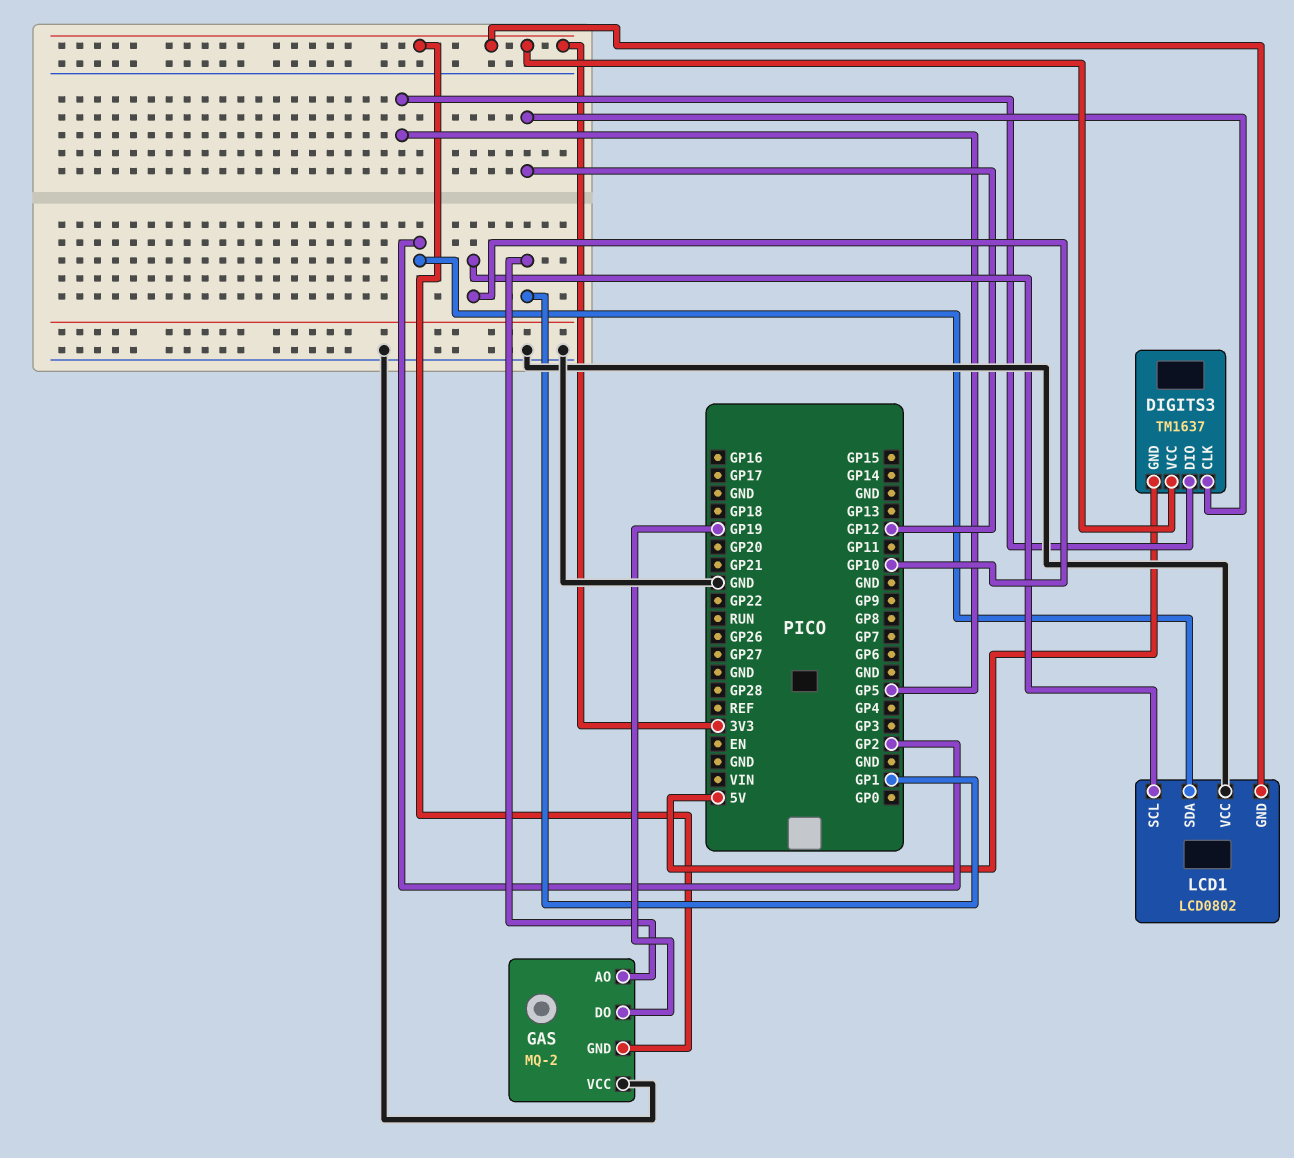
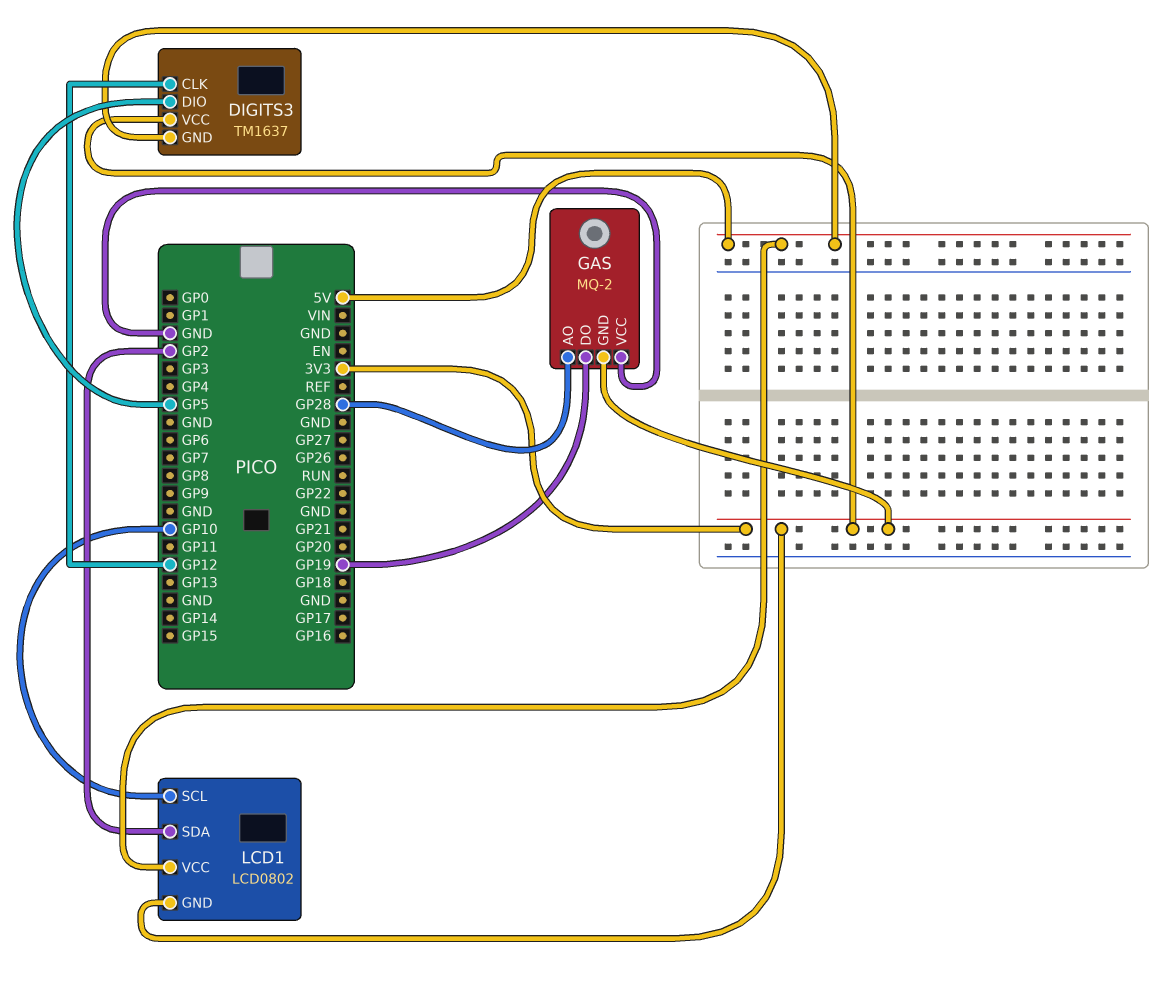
GAS pin AO: GP1 -> GP28
LCD1 pin VCC: GND -> 5V

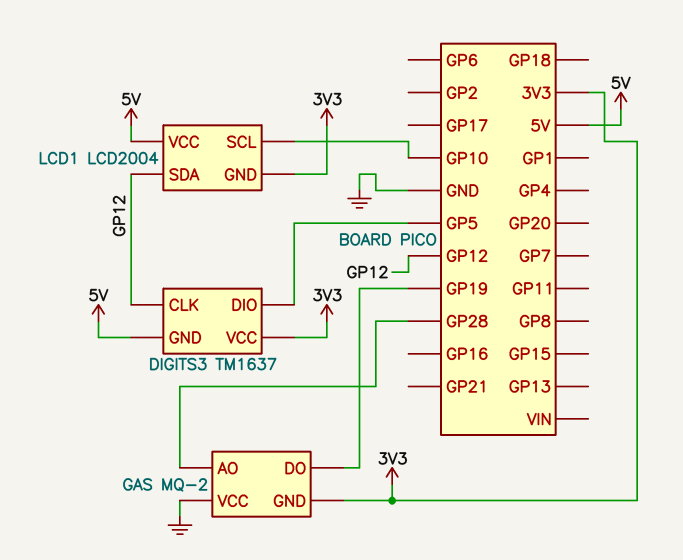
LCD1: LCD0802 -> LCD2004
LCD1 pin SDA: GP2 -> GP12

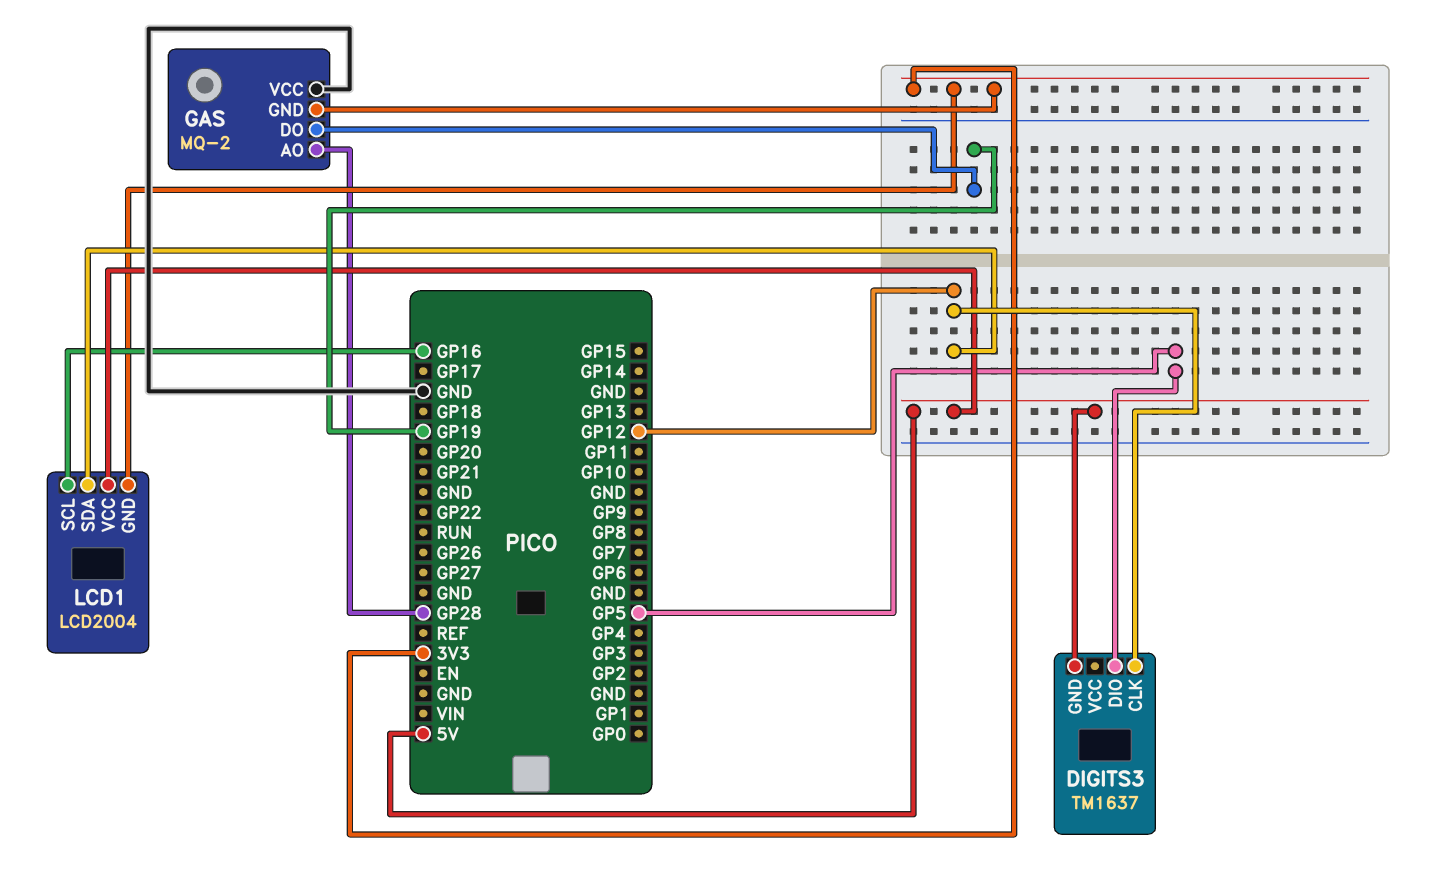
DIGITS3 pin VCC: 3V3 -> none
LCD1 pin SCL: GP10 -> GP16

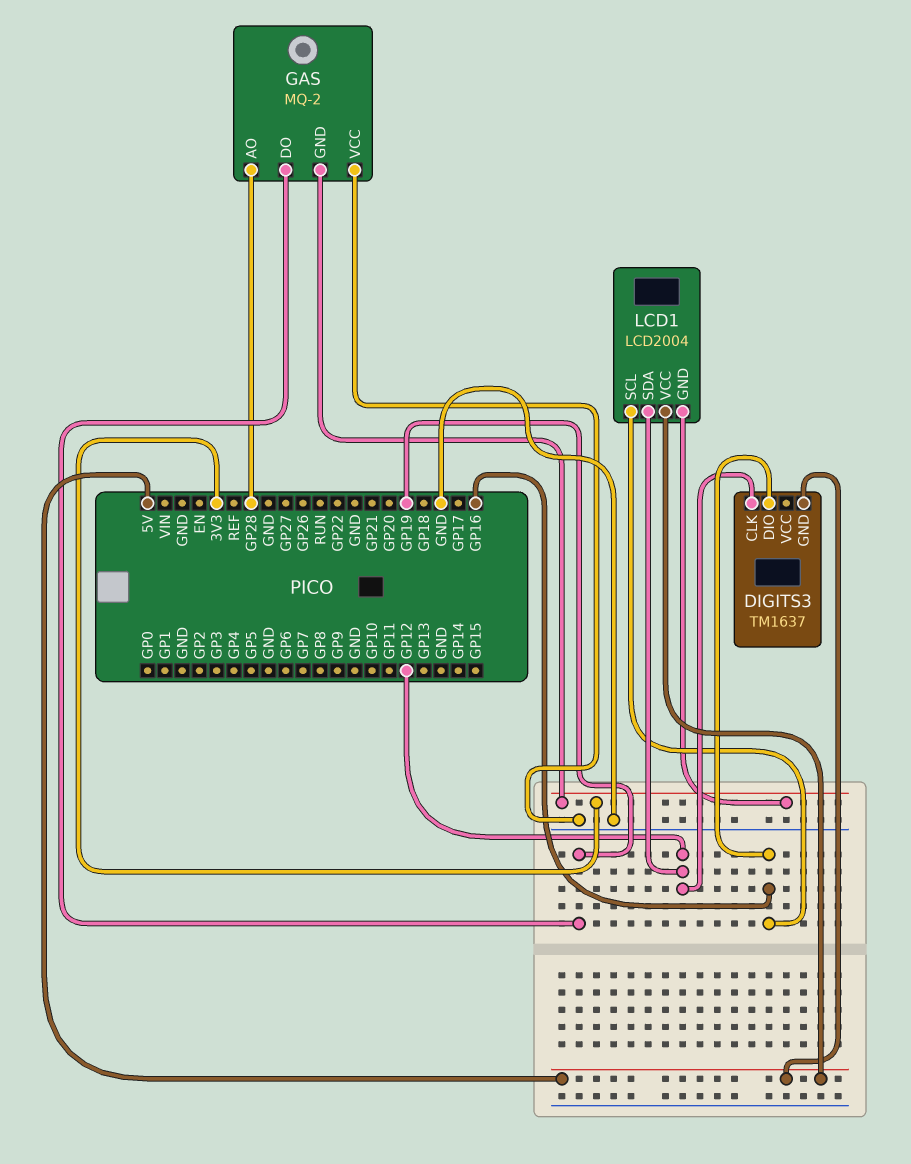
DIGITS3 pin DIO: GP5 -> GP16

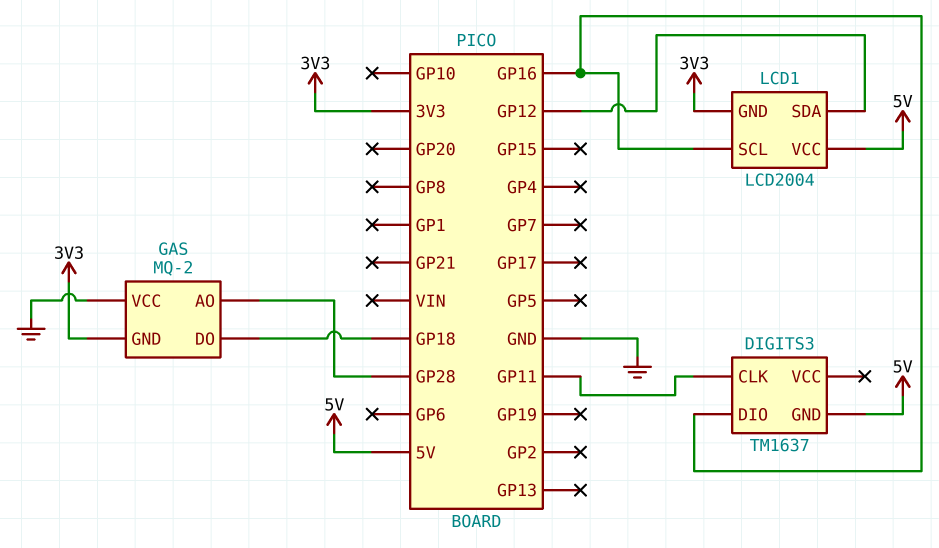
DIGITS3 pin CLK: GP12 -> GP11
GAS pin DO: GP19 -> GP18

